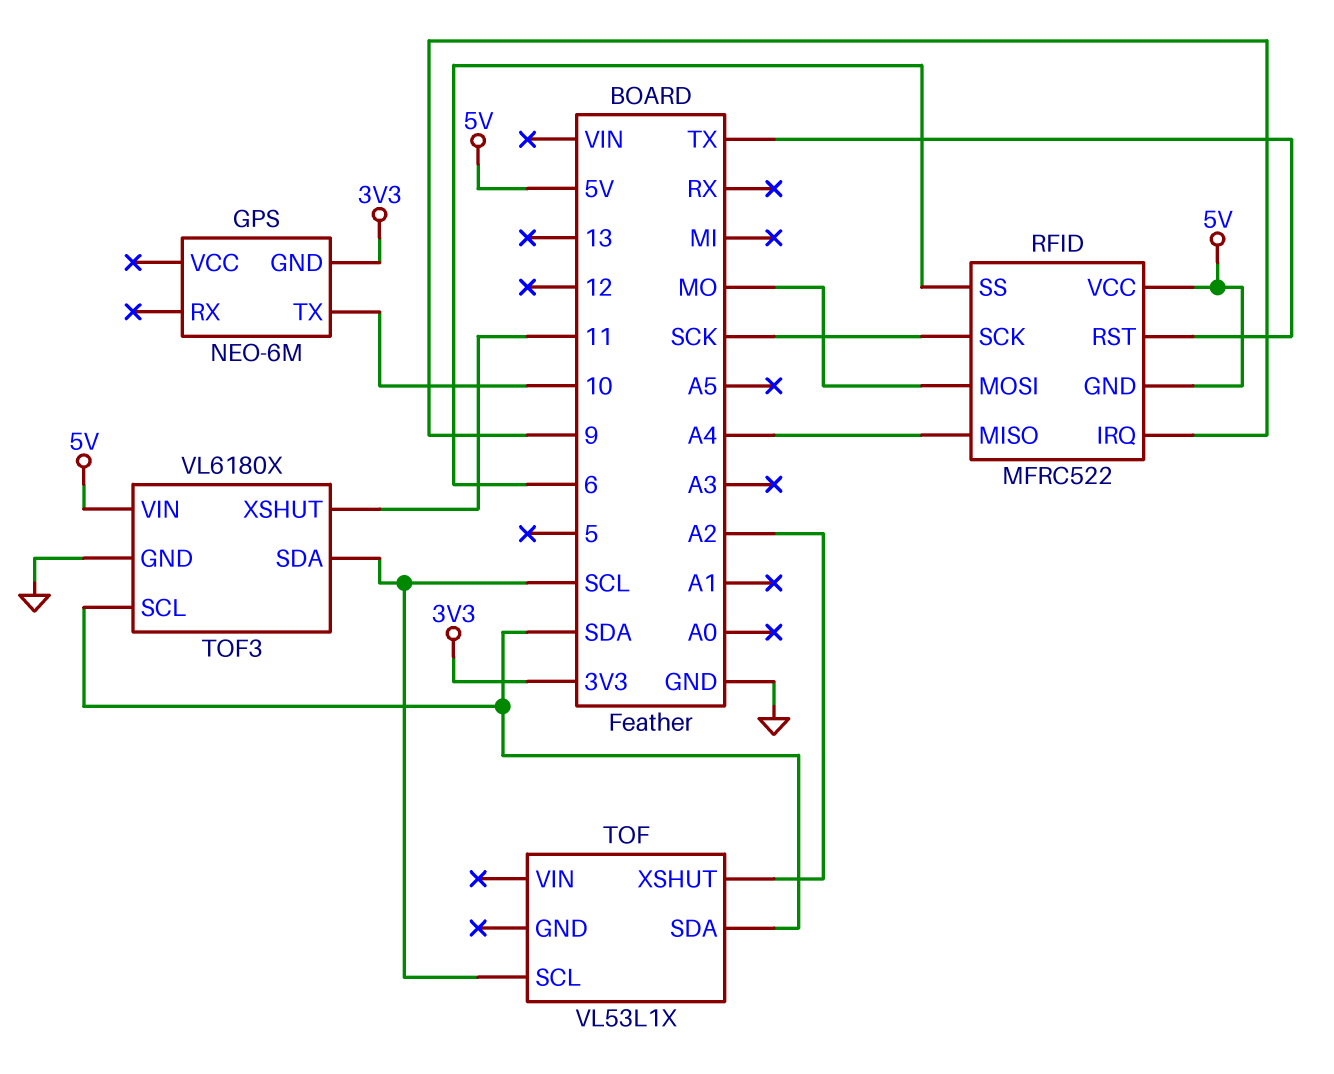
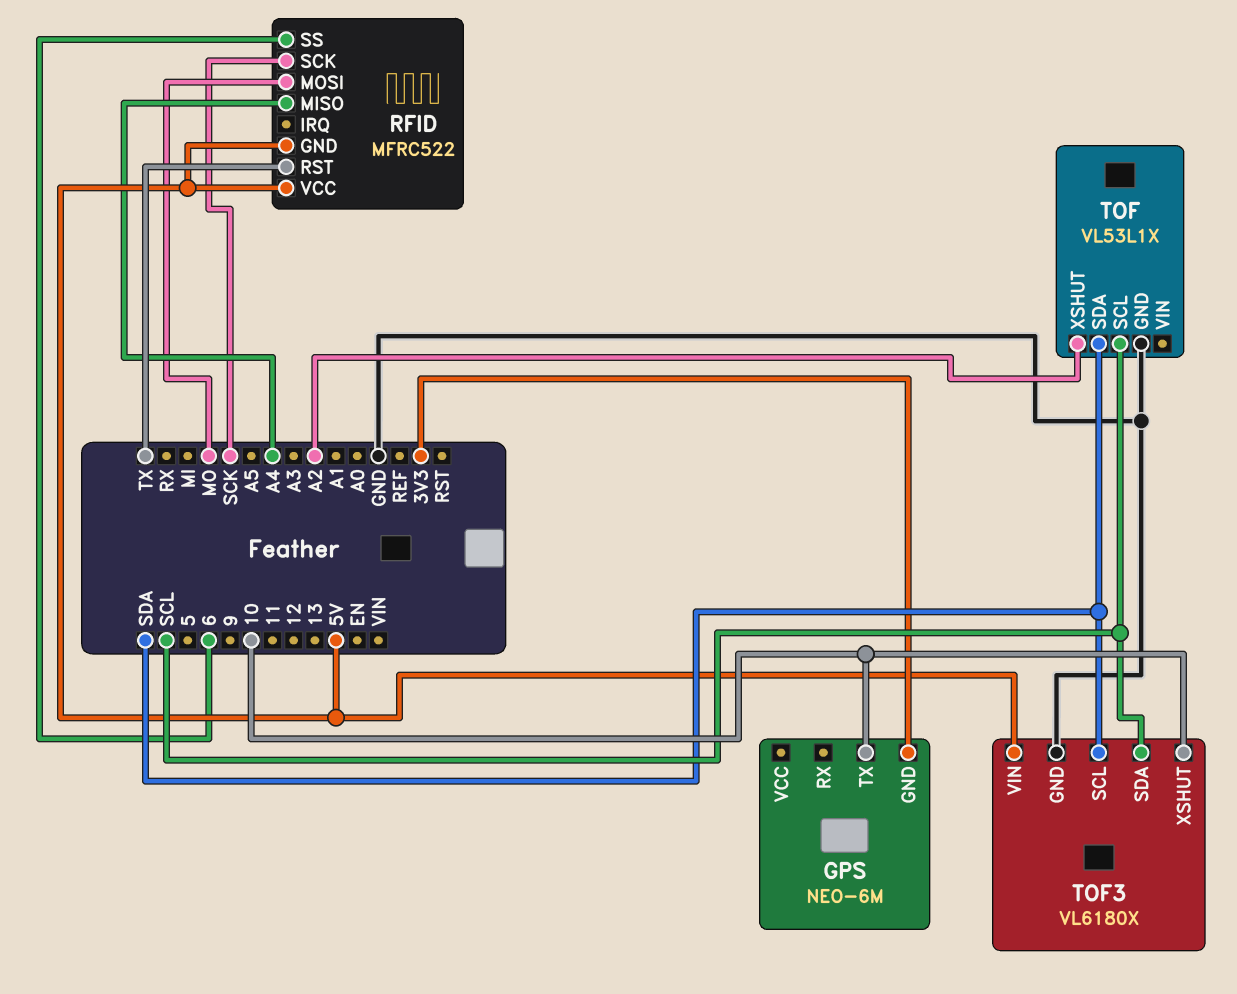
RFID pin IRQ: 9 -> none
TOF pin GND: none -> GND
TOF3 pin XSHUT: 11 -> 10

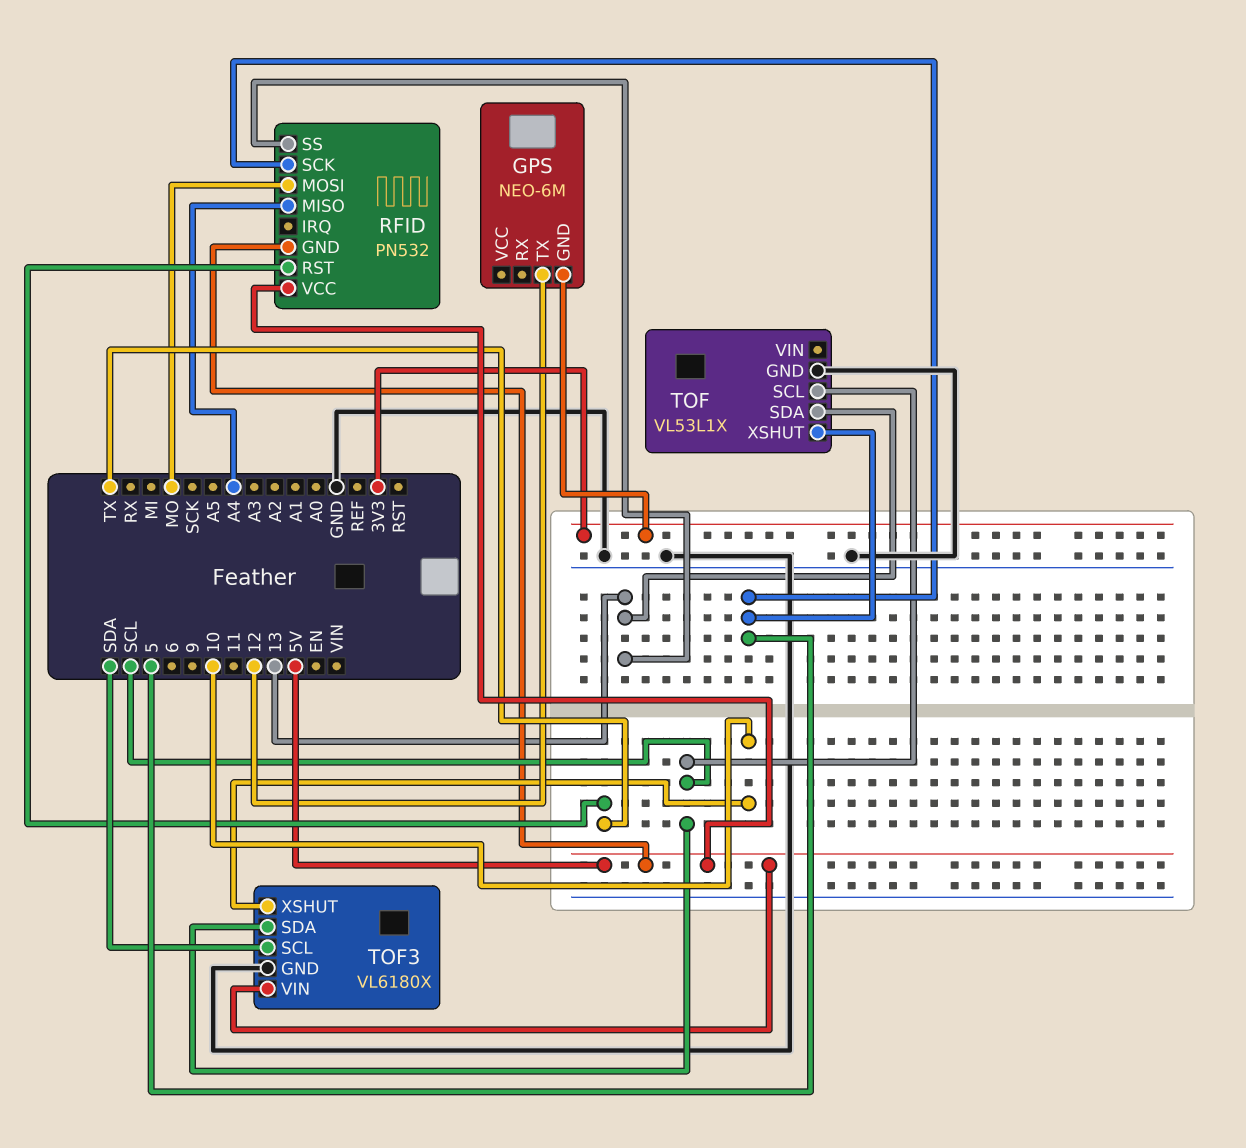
GPS pin TX: 10 -> 12
RFID: MFRC522 -> PN532
RFID pin SCK: SCK -> 5
RFID pin SS: 6 -> 13
TOF pin SDA: SDA -> 13
TOF pin XSHUT: A2 -> 5

